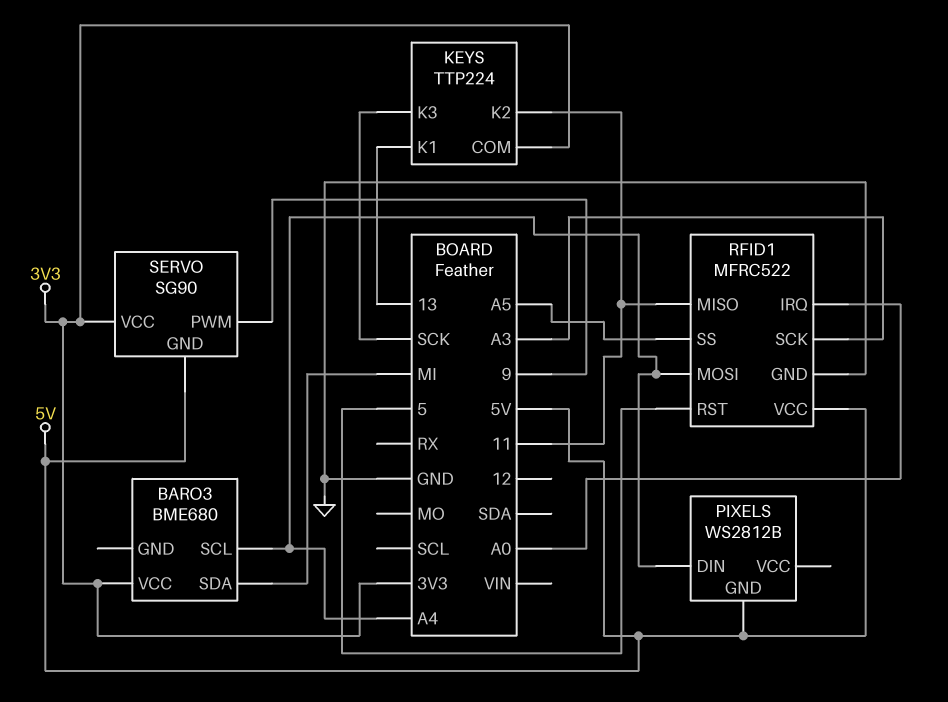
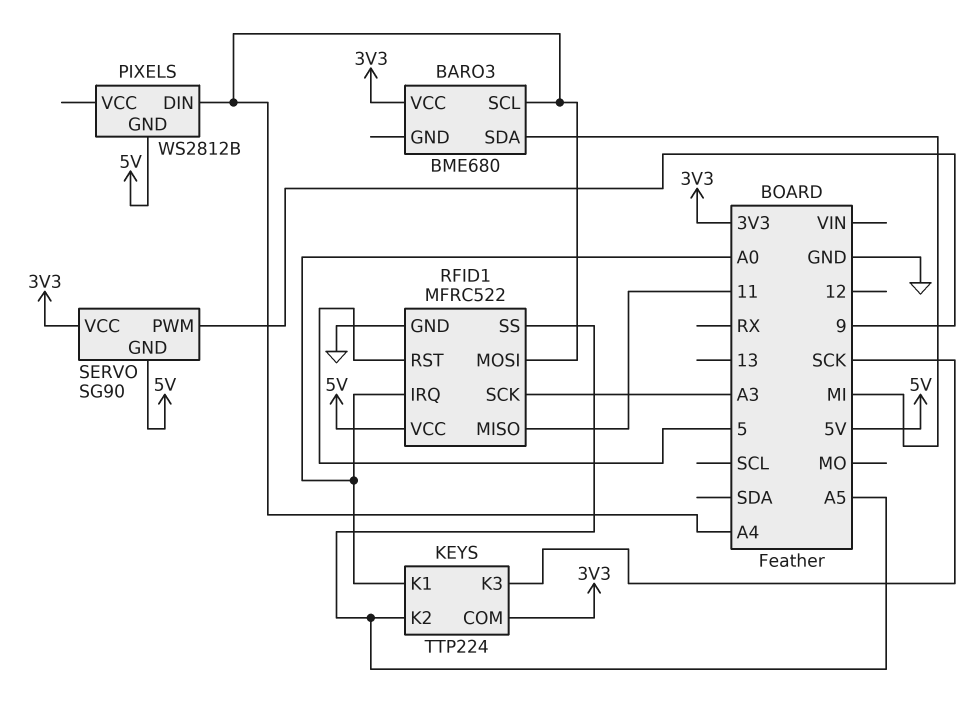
KEYS pin K1: 13 -> A0
KEYS pin K2: 11 -> A5

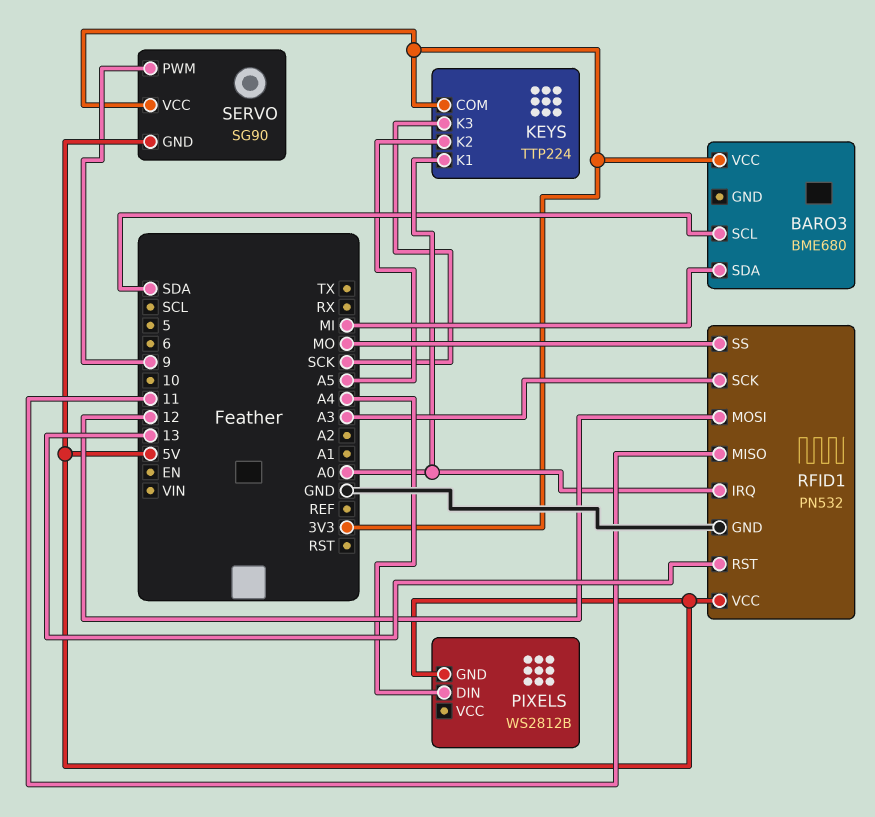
BARO3 pin SCL: A4 -> SDA
RFID1: MFRC522 -> PN532
RFID1 pin MOSI: A4 -> 12
RFID1 pin RST: 5 -> 13
RFID1 pin SS: A5 -> MO

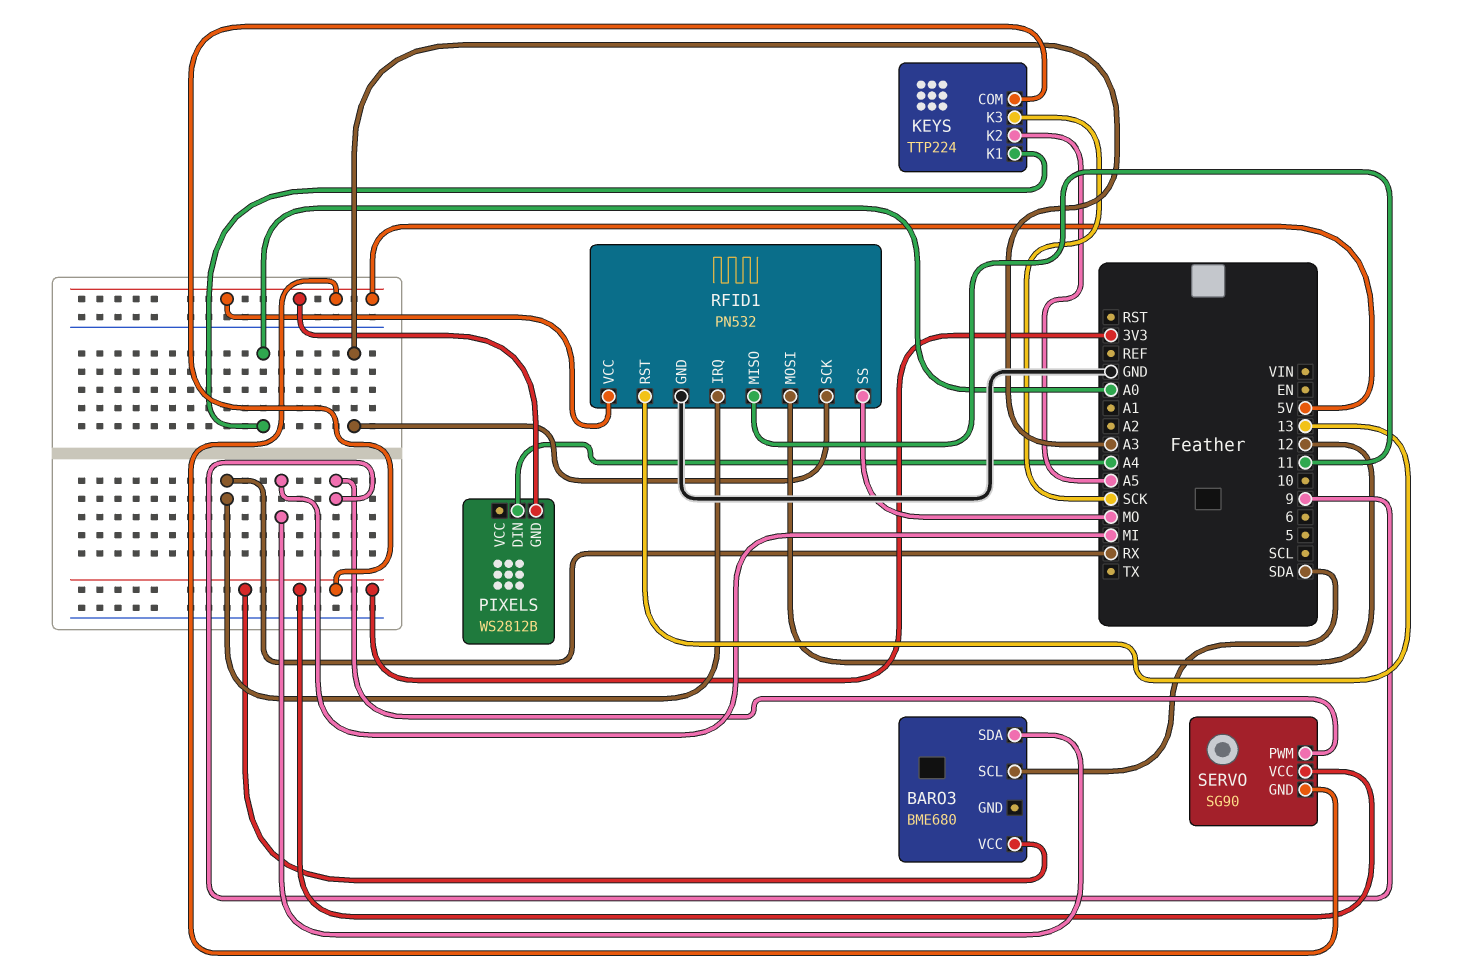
RFID1 pin IRQ: A0 -> RX

